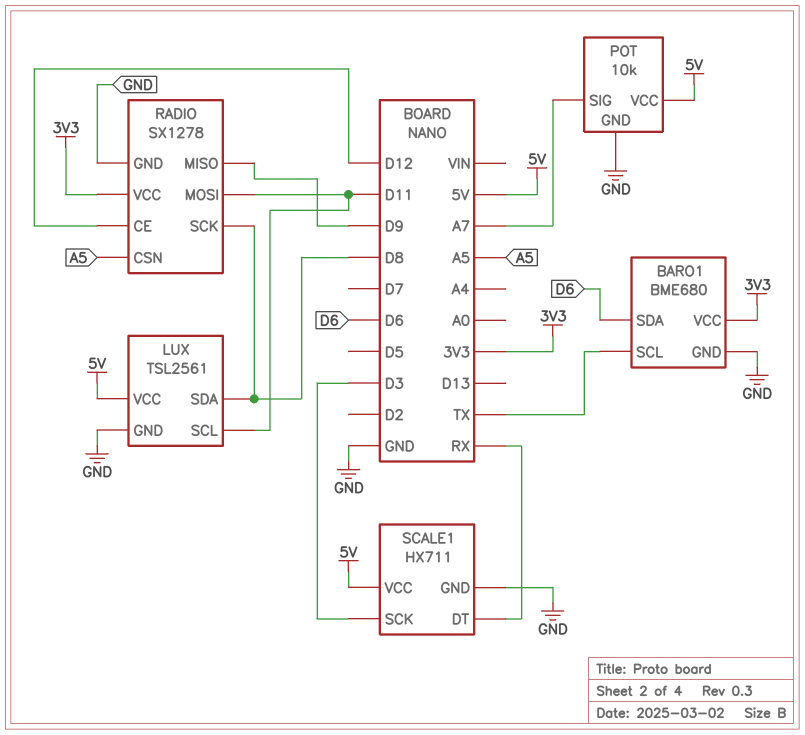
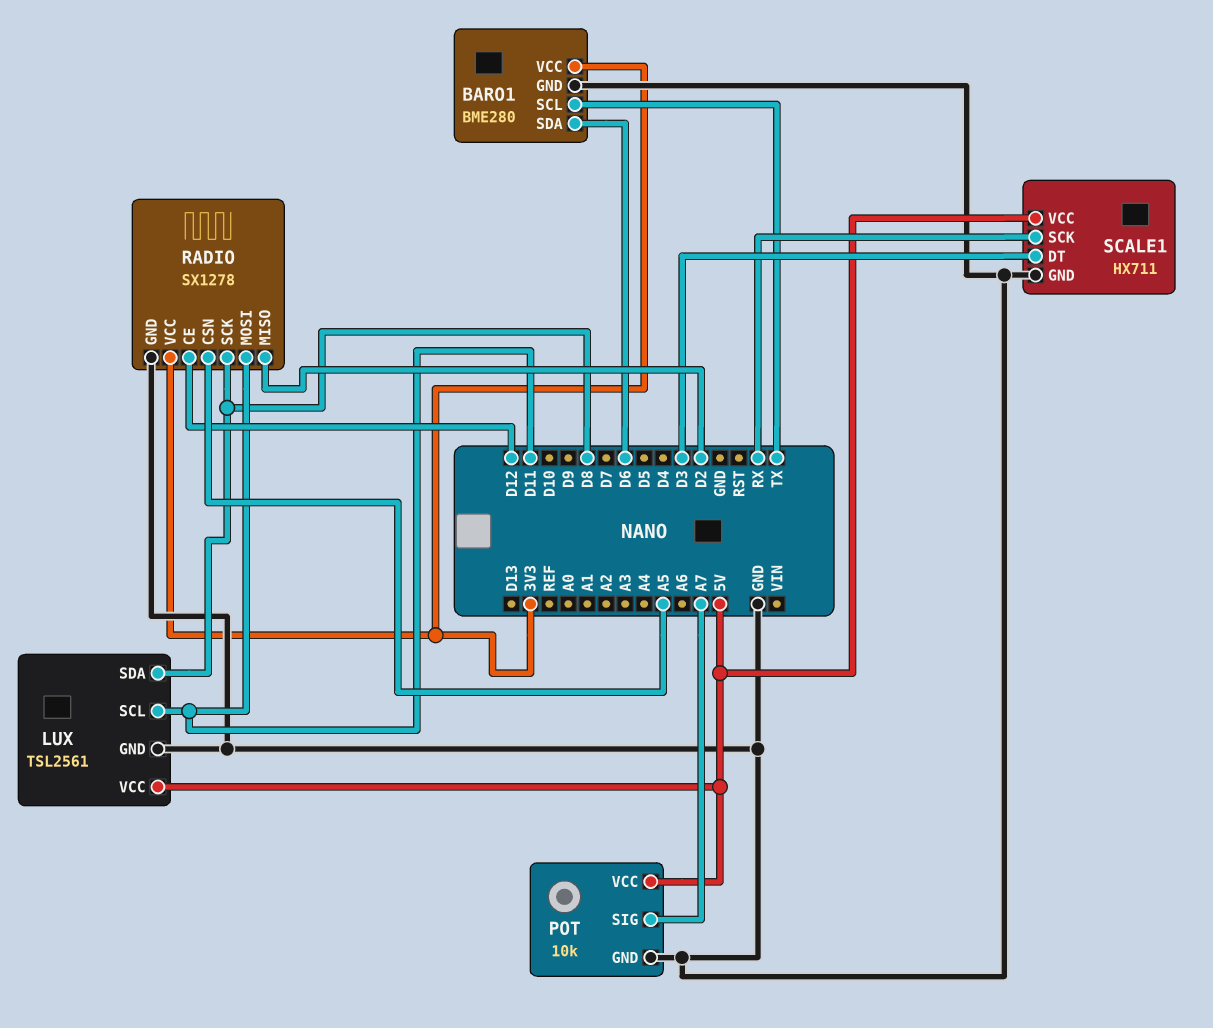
BARO1: BME680 -> BME280
RADIO pin MISO: D9 -> D2
SCALE1 pin DT: RX -> D3
SCALE1 pin SCK: D3 -> RX

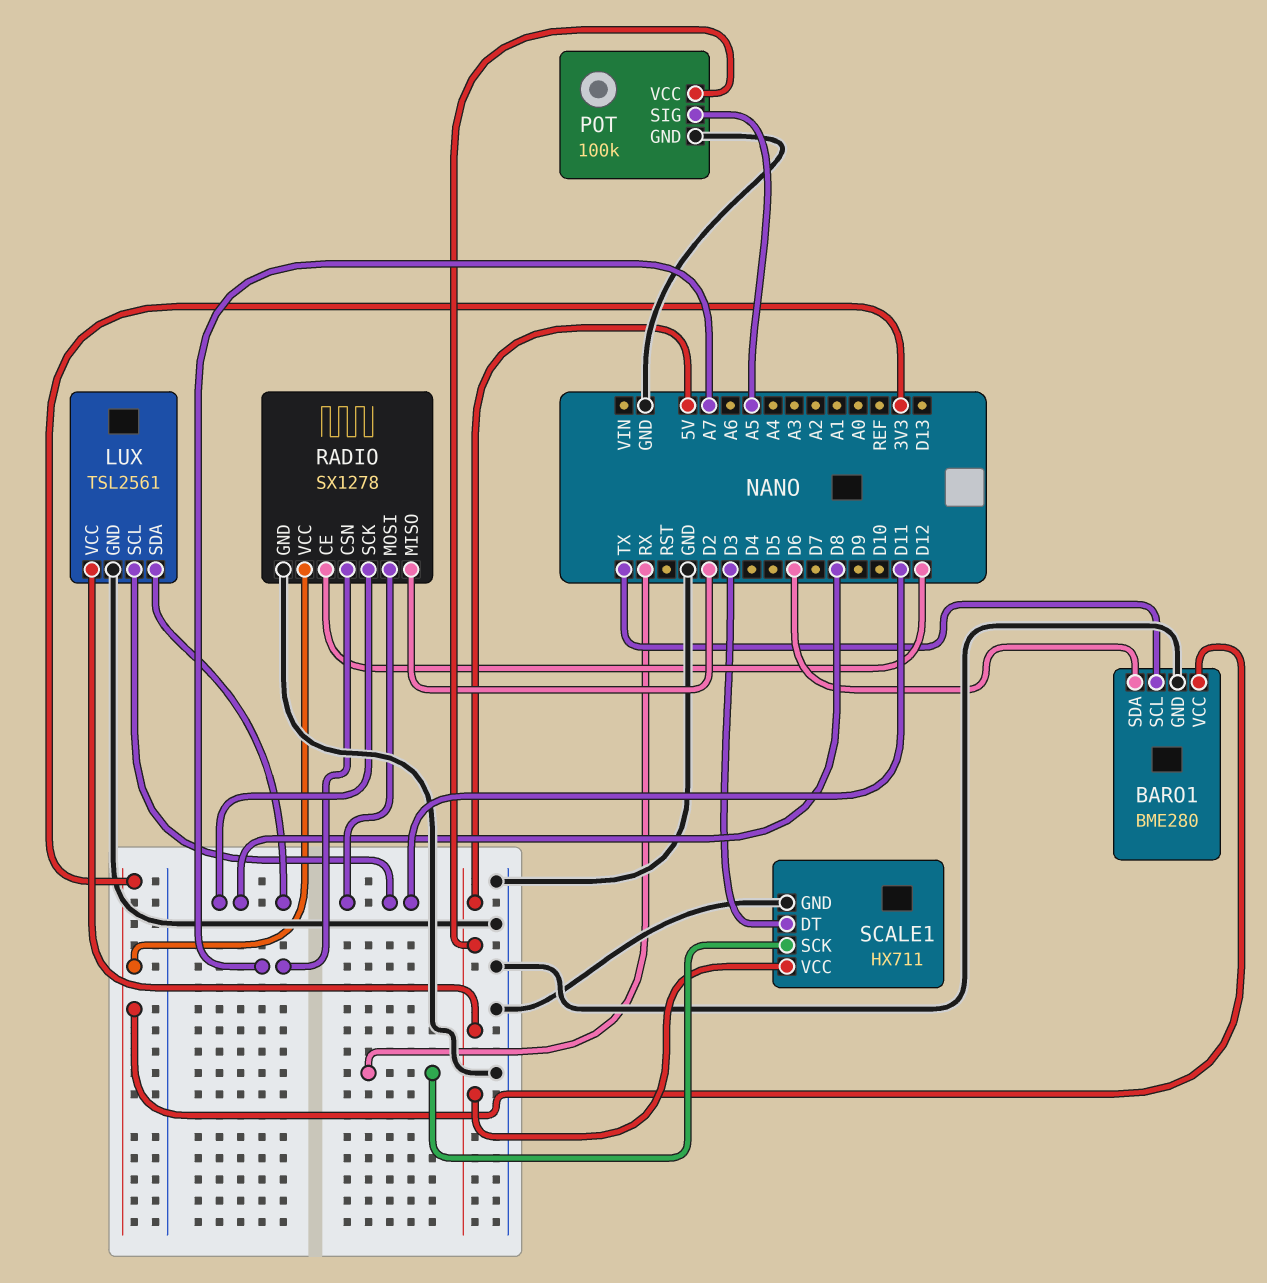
POT: 10k -> 100k
POT pin SIG: A7 -> A5
RADIO pin CSN: A5 -> A7

